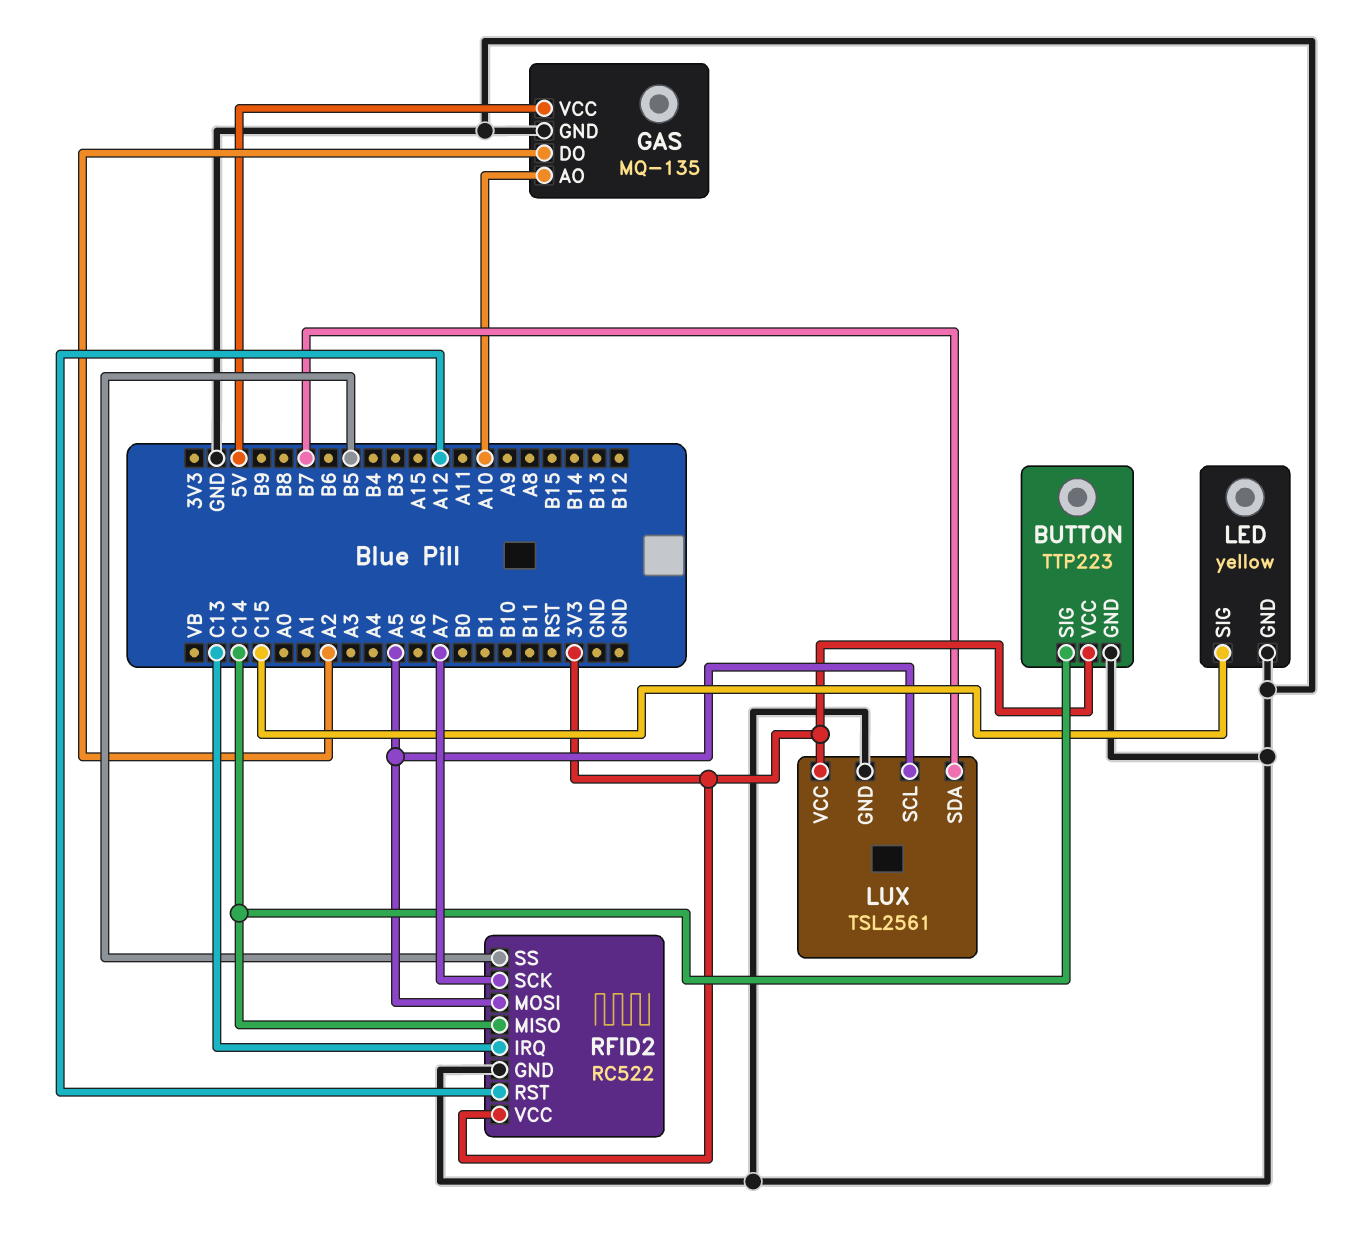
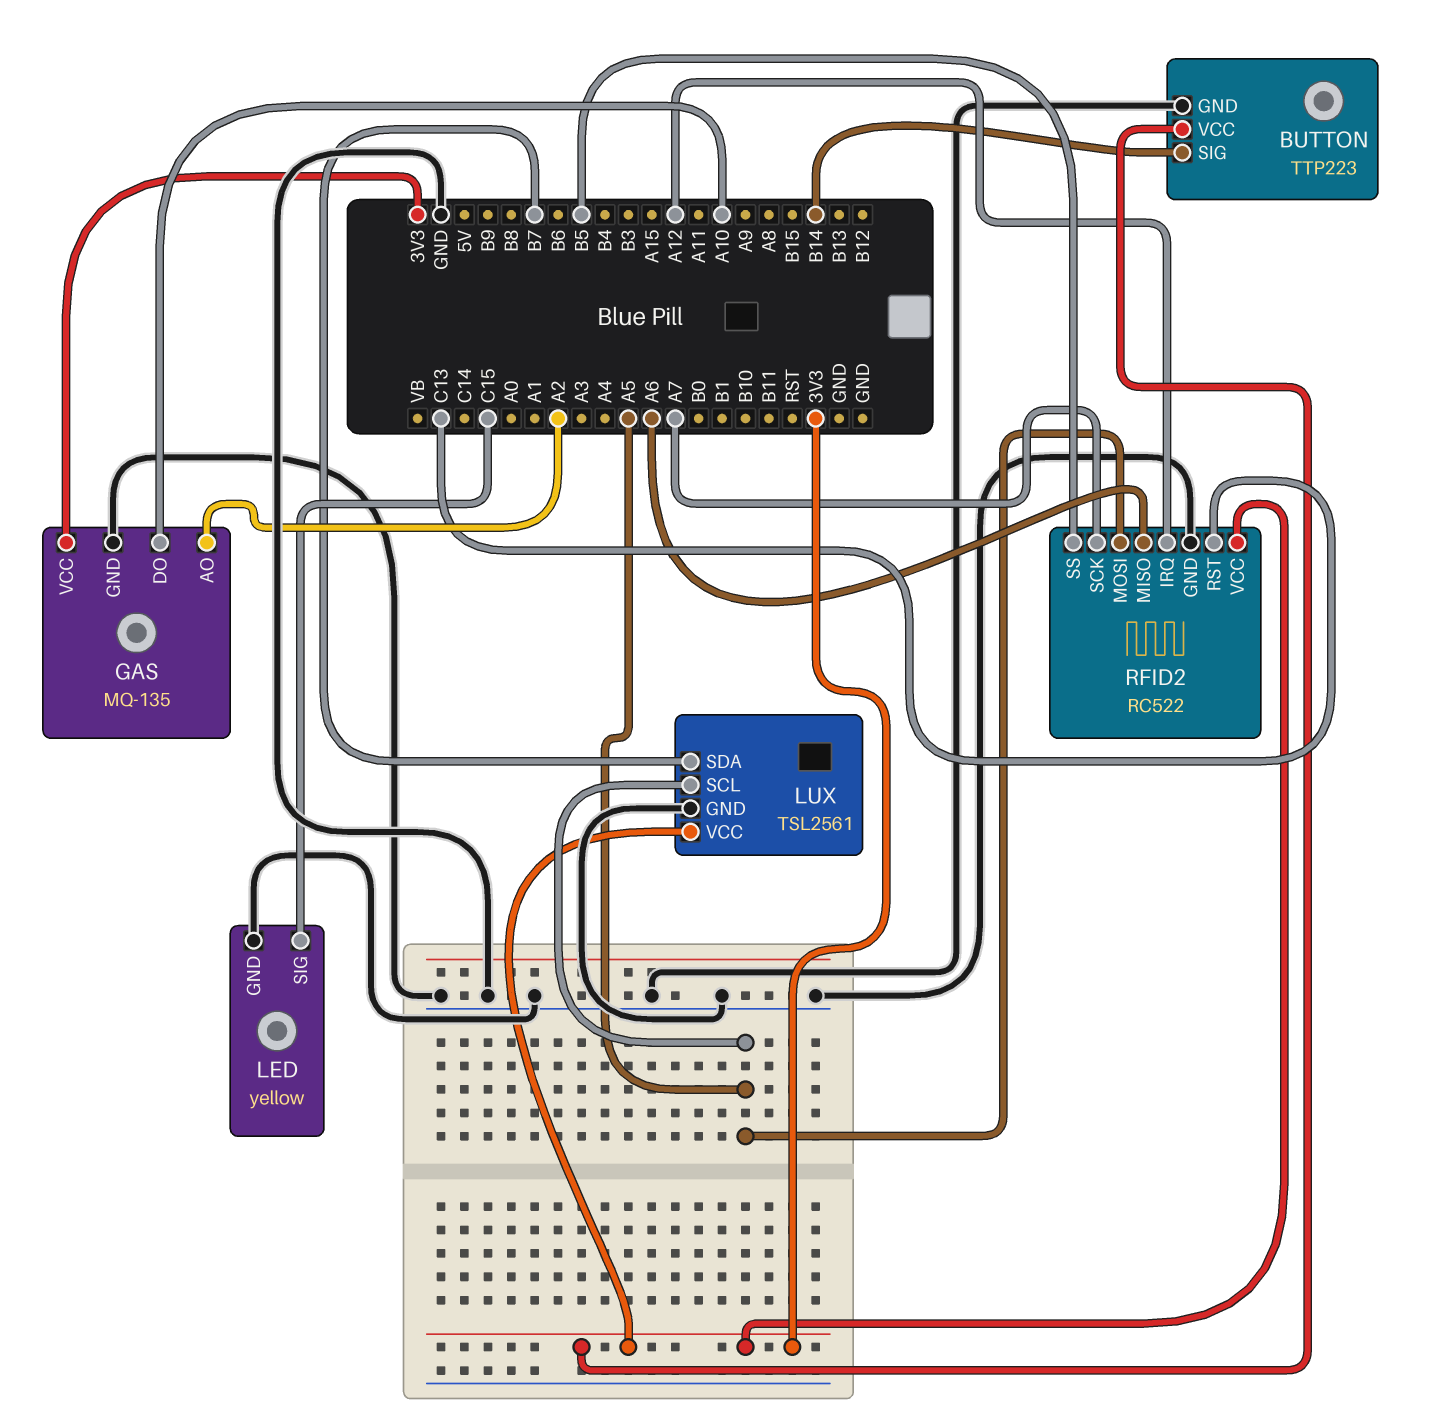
BUTTON pin SIG: C14 -> B14
GAS pin AO: A10 -> A2
GAS pin DO: A2 -> A10
GAS pin VCC: 5V -> 3V3
RFID2 pin IRQ: C13 -> A12
RFID2 pin MISO: C14 -> A6
RFID2 pin RST: A12 -> C13

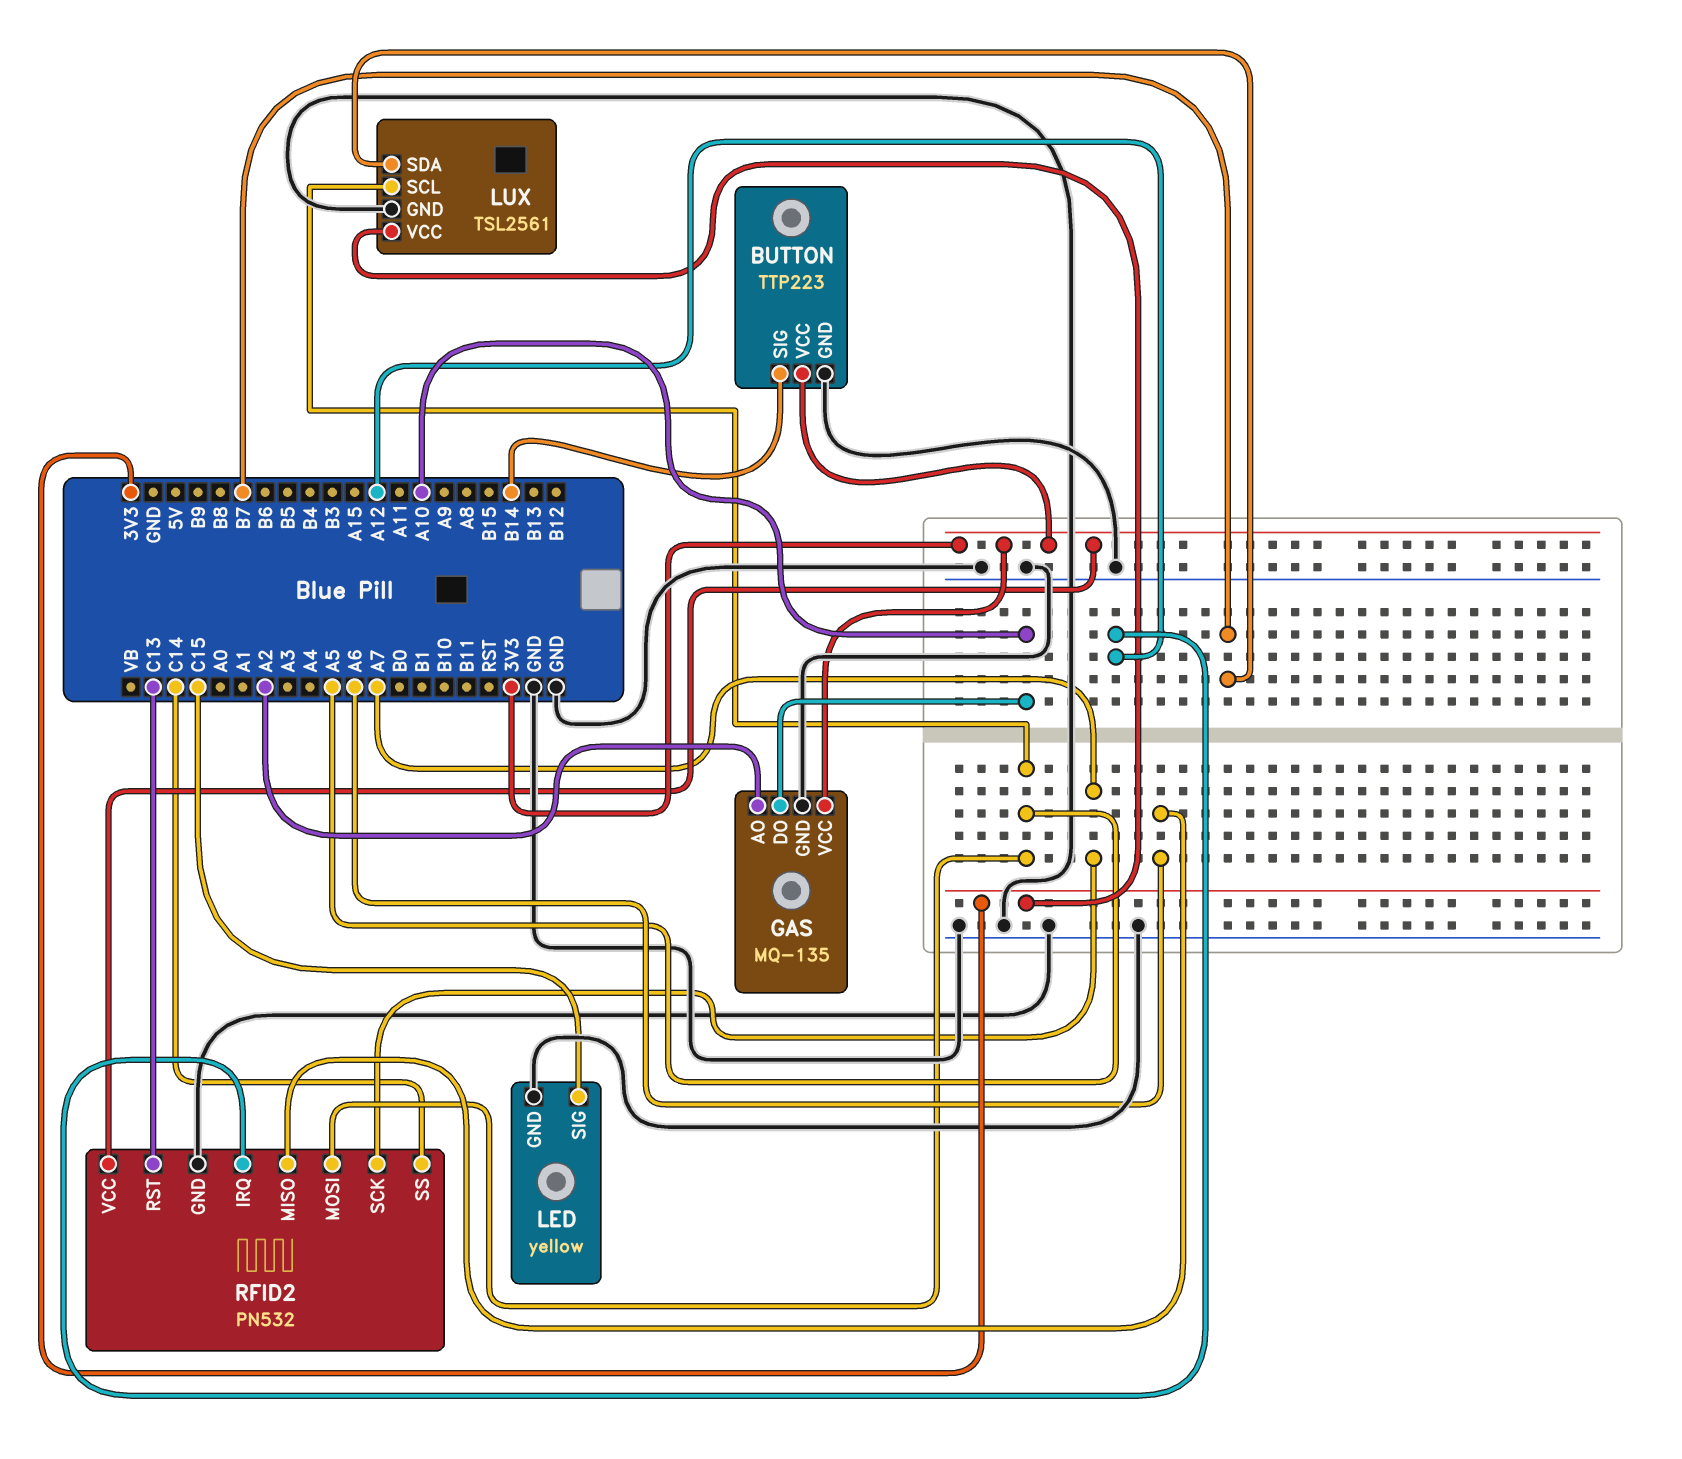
RFID2: RC522 -> PN532
RFID2 pin SS: B5 -> C14

